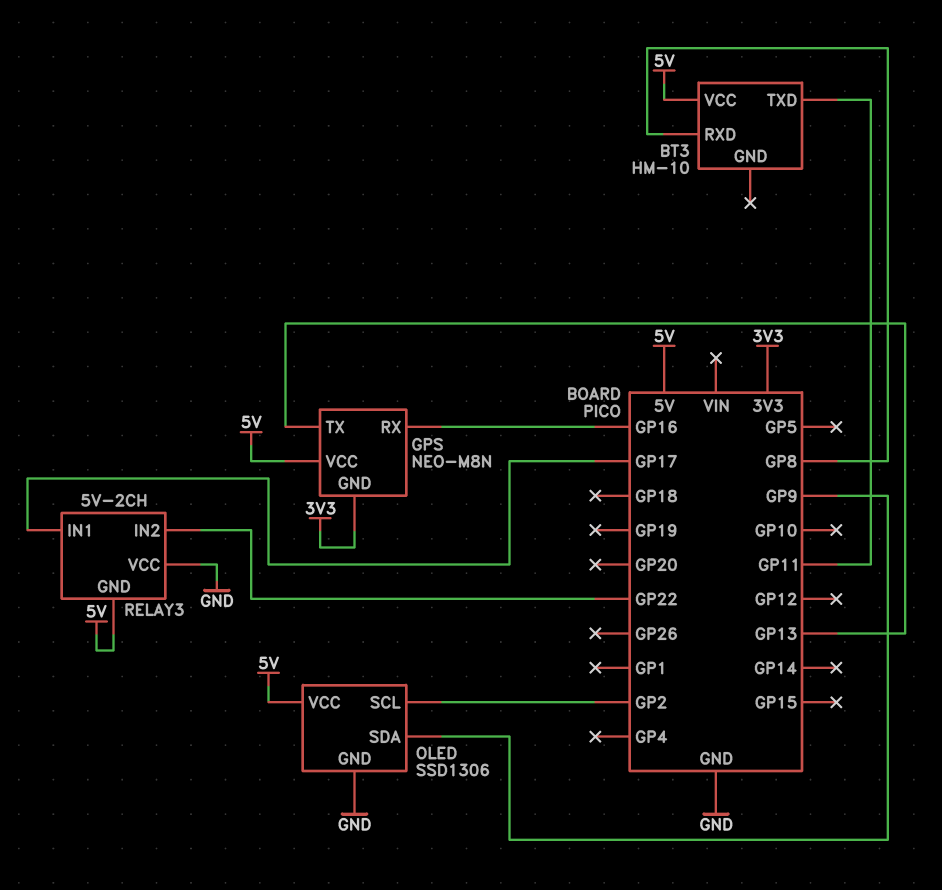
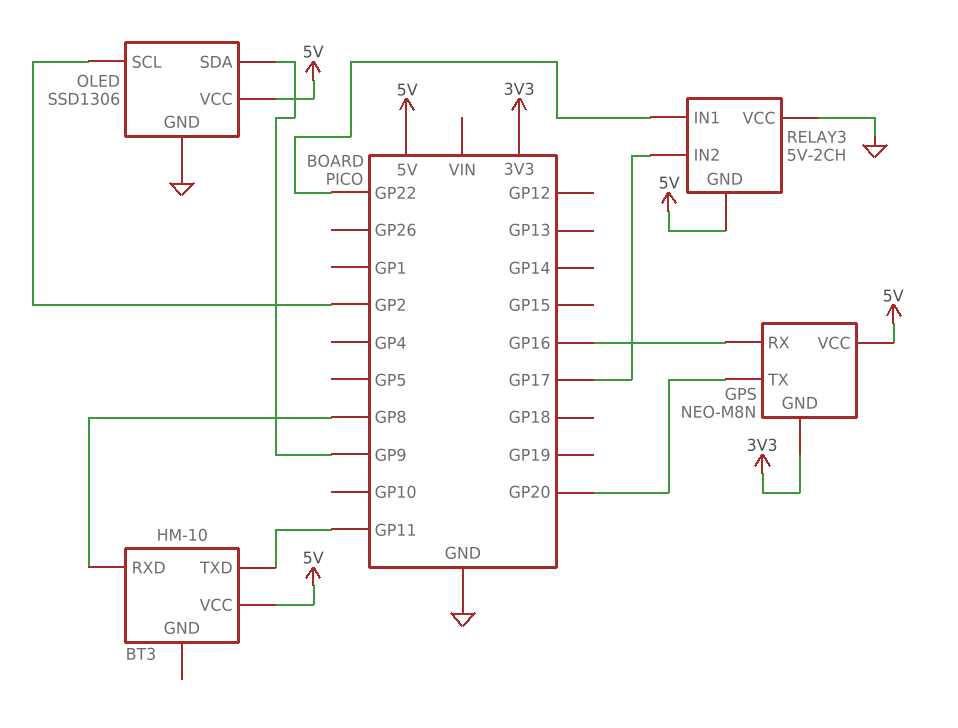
GPS pin TX: GP13 -> GP20
RELAY3 pin IN1: GP17 -> GP22
RELAY3 pin IN2: GP22 -> GP17

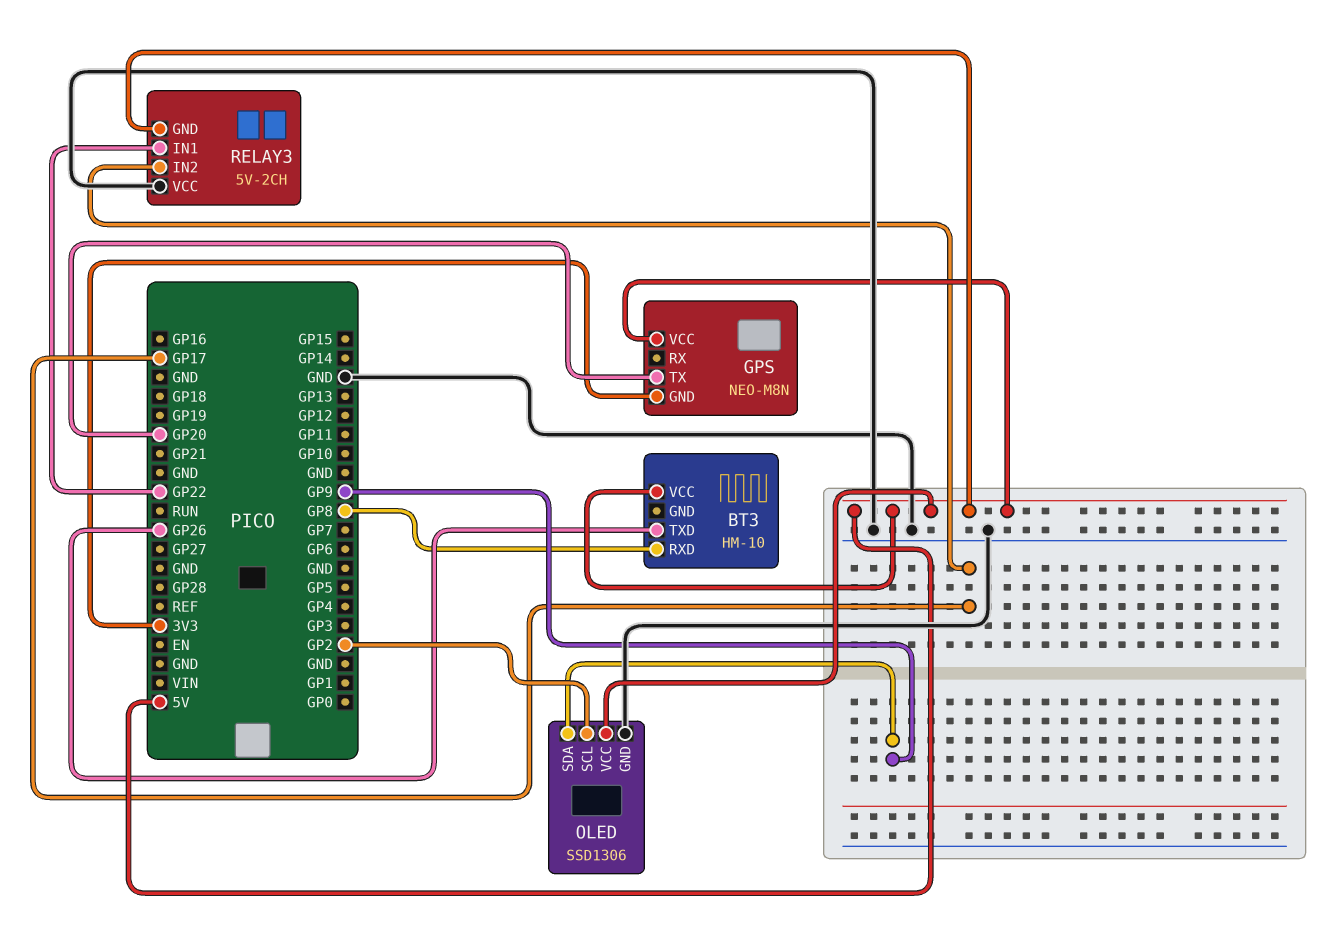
BT3 pin TXD: GP11 -> GP26
GPS pin RX: GP16 -> none

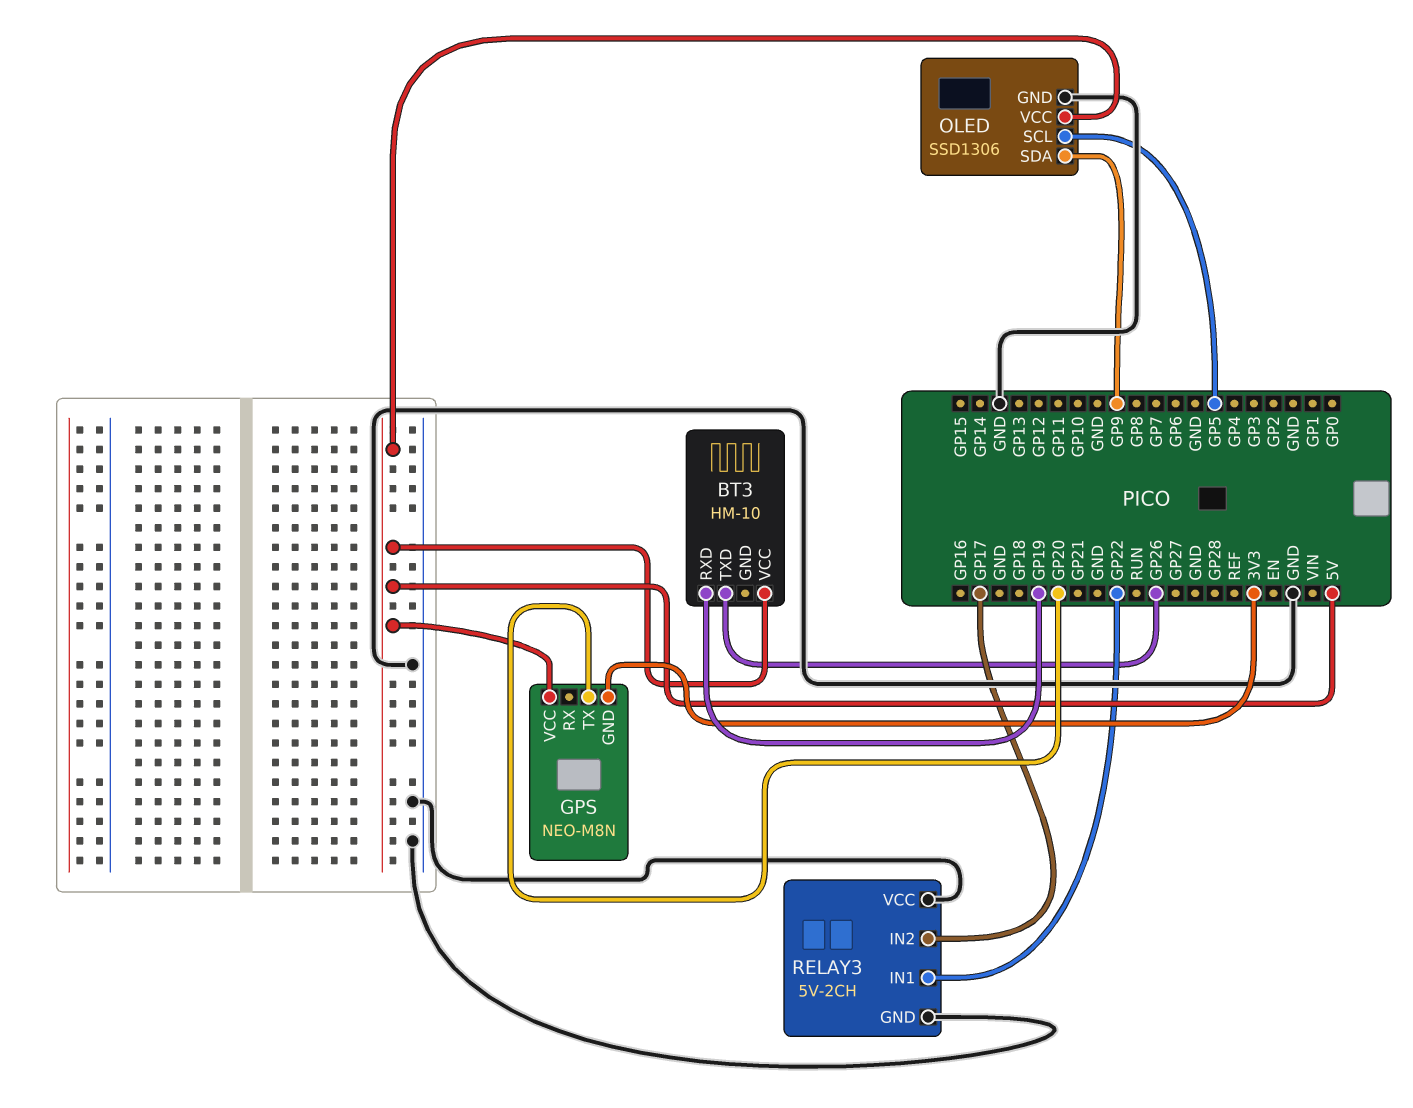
BT3 pin RXD: GP8 -> GP19
OLED pin SCL: GP2 -> GP5
RELAY3 pin GND: 5V -> GND

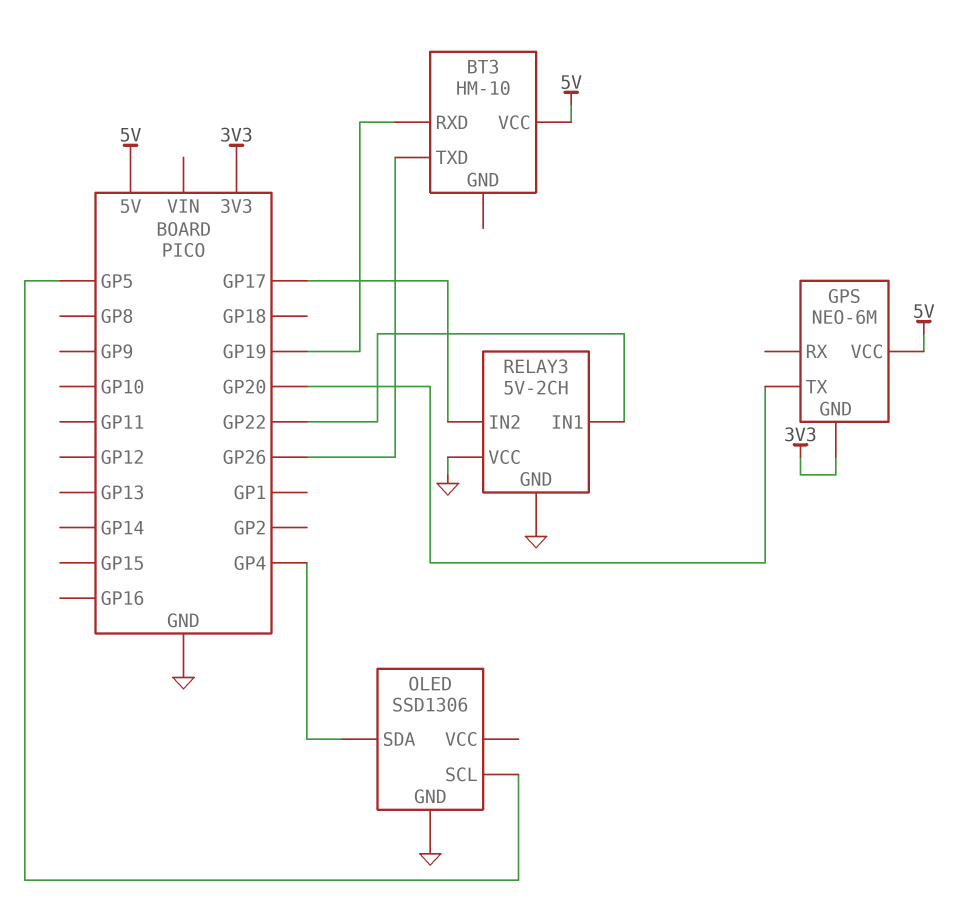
GPS: NEO-M8N -> NEO-6M
OLED pin SDA: GP9 -> GP4
OLED pin VCC: 5V -> none

